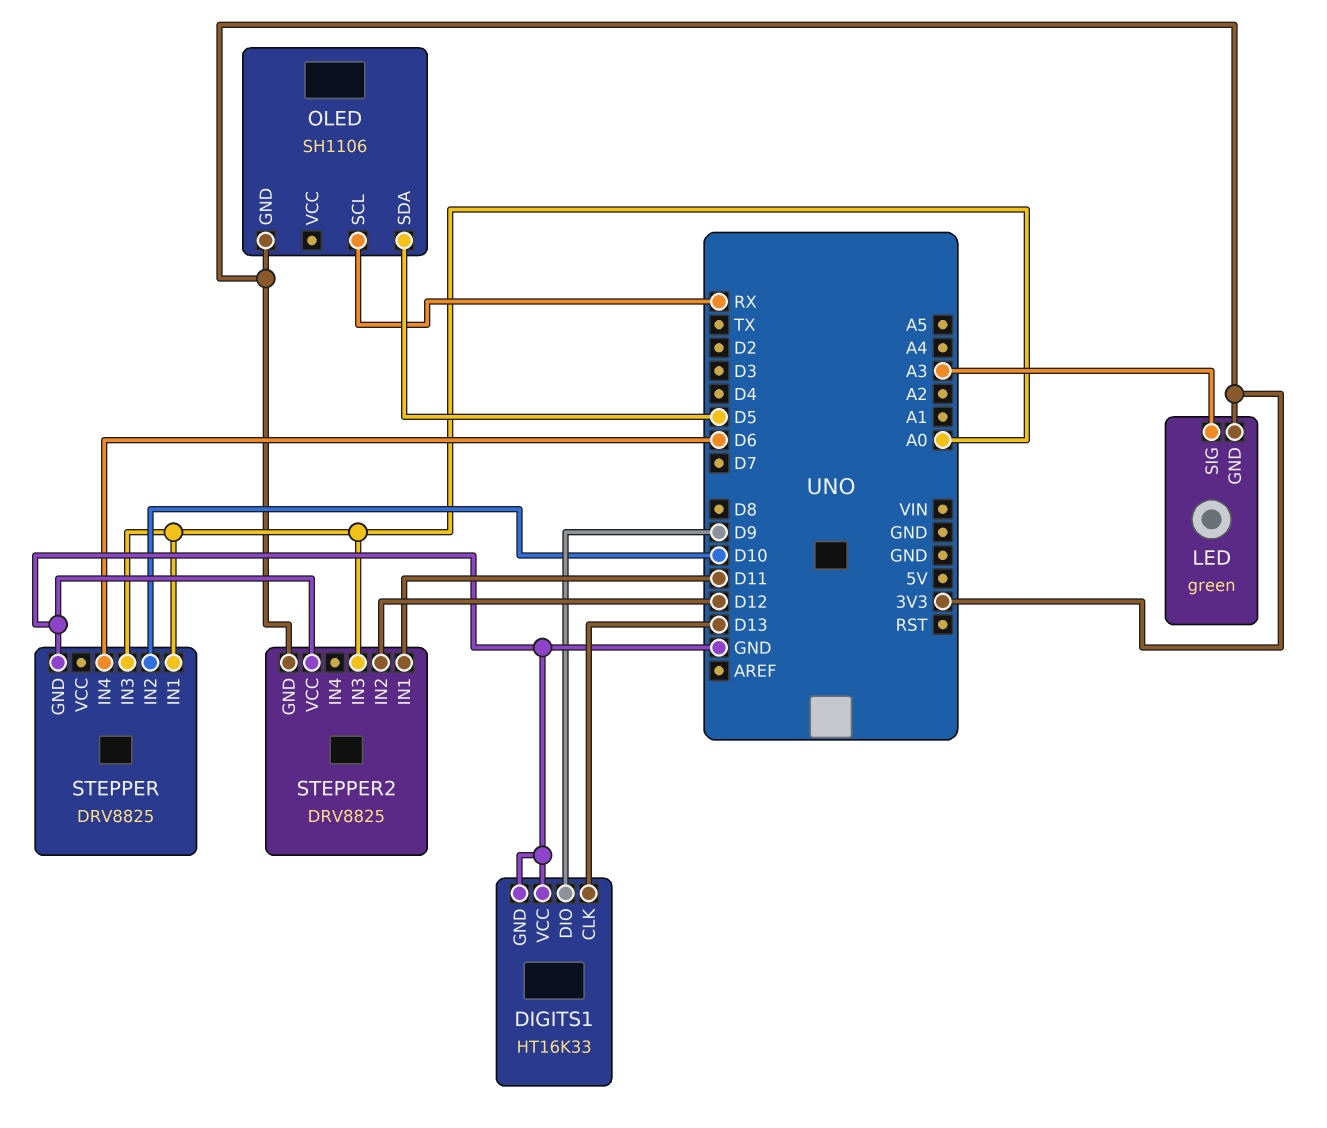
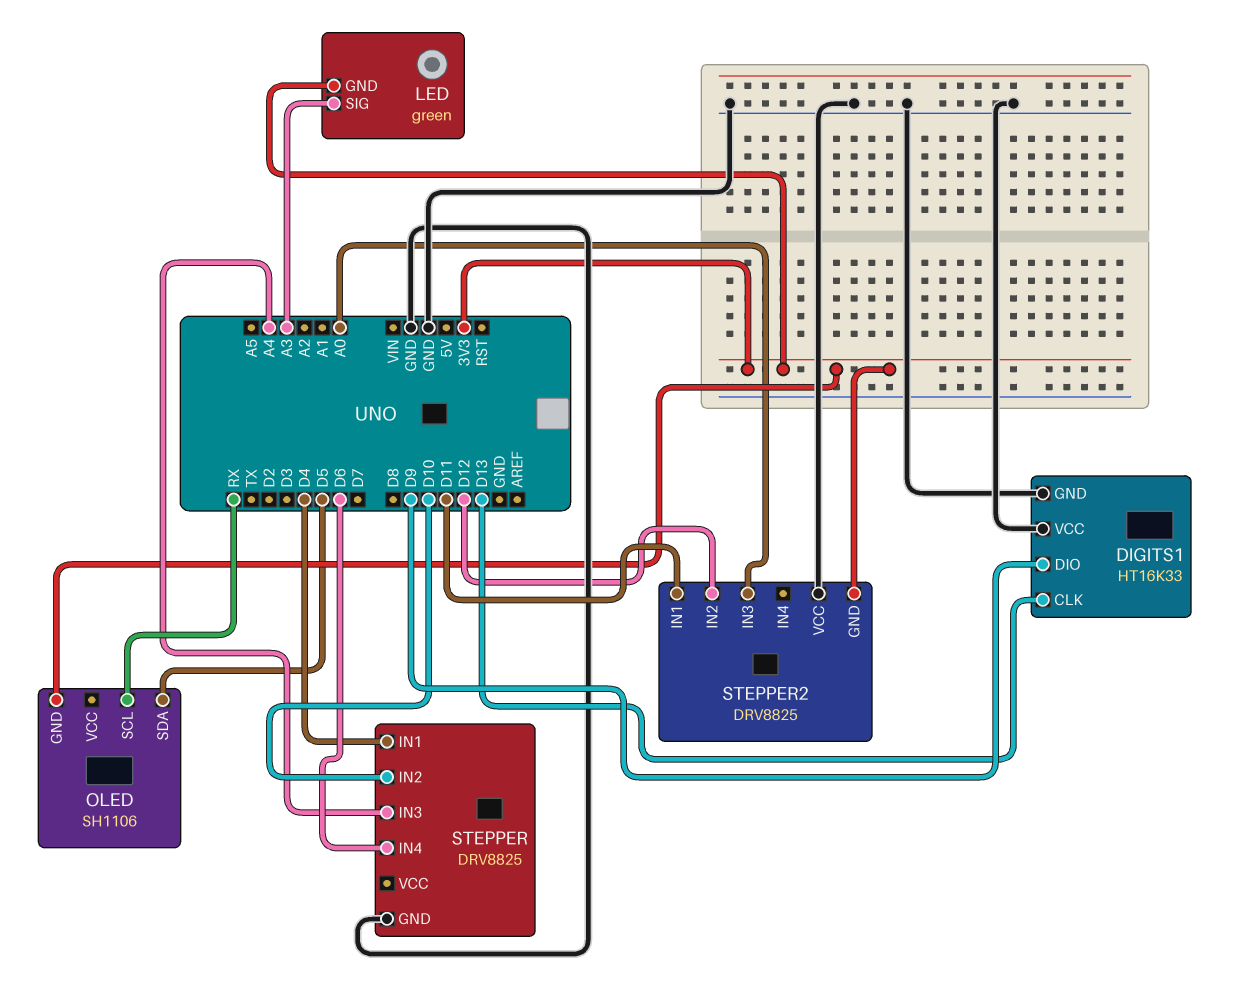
STEPPER pin IN1: A0 -> D4
STEPPER pin IN3: A0 -> A4

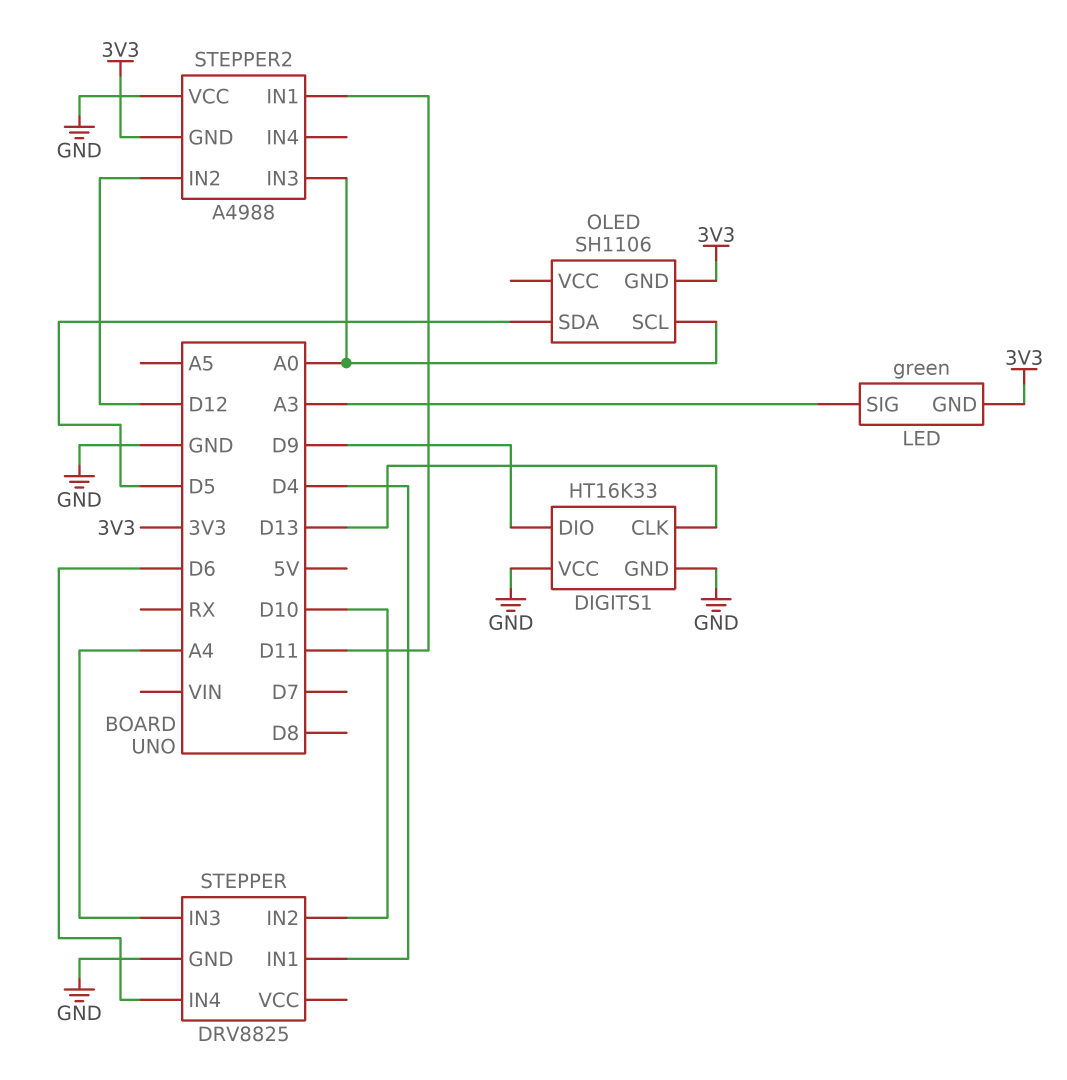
OLED pin SCL: RX -> A0
STEPPER2: DRV8825 -> A4988

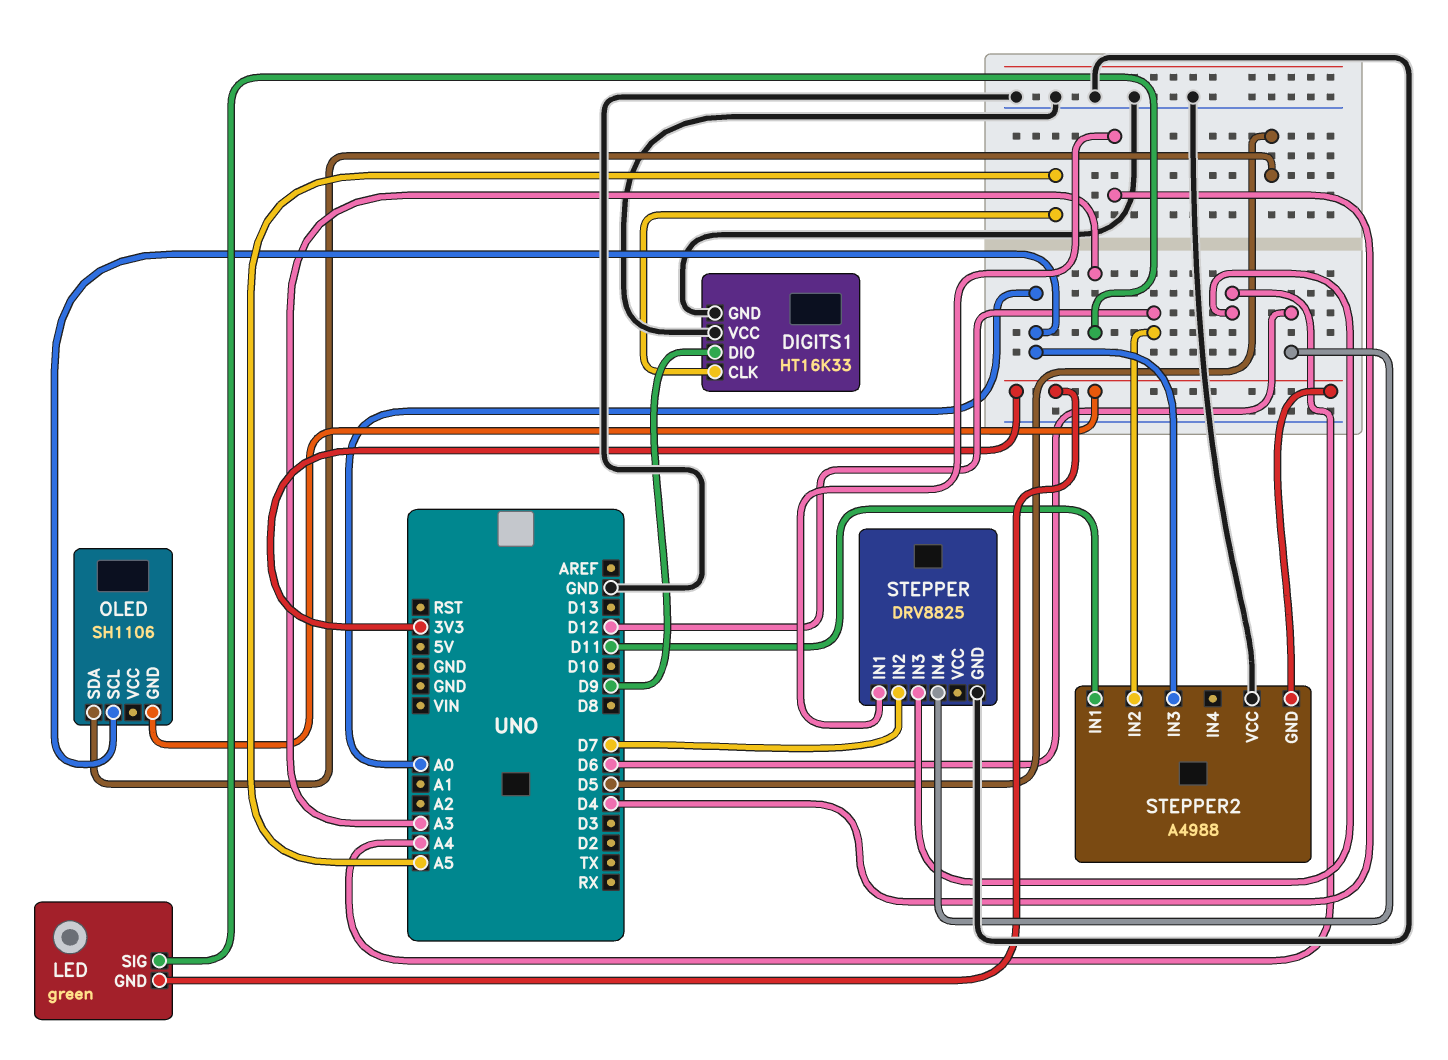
DIGITS1 pin CLK: D13 -> A5
STEPPER pin IN2: D10 -> D7

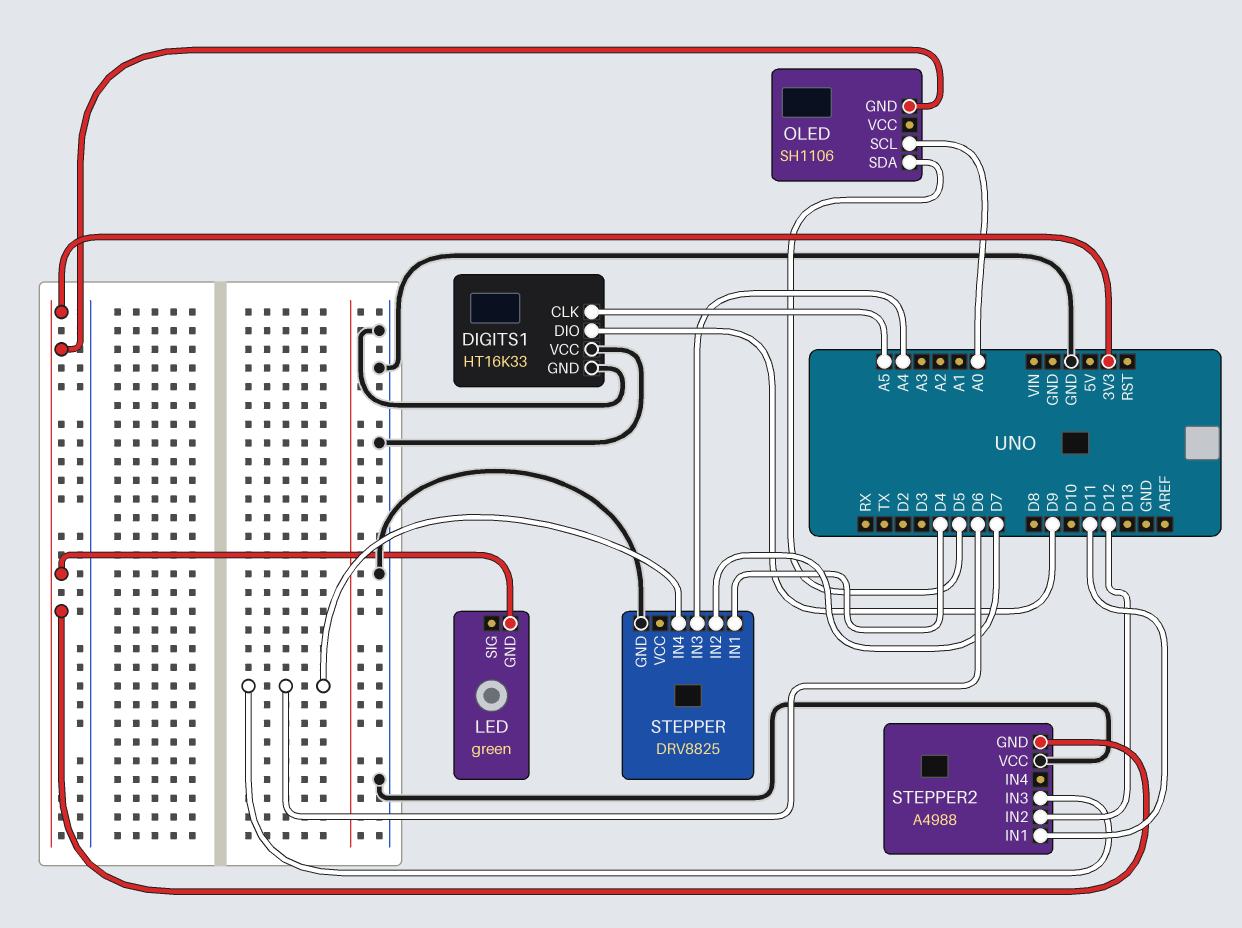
LED pin SIG: A3 -> none
STEPPER2 pin IN3: A0 -> D6

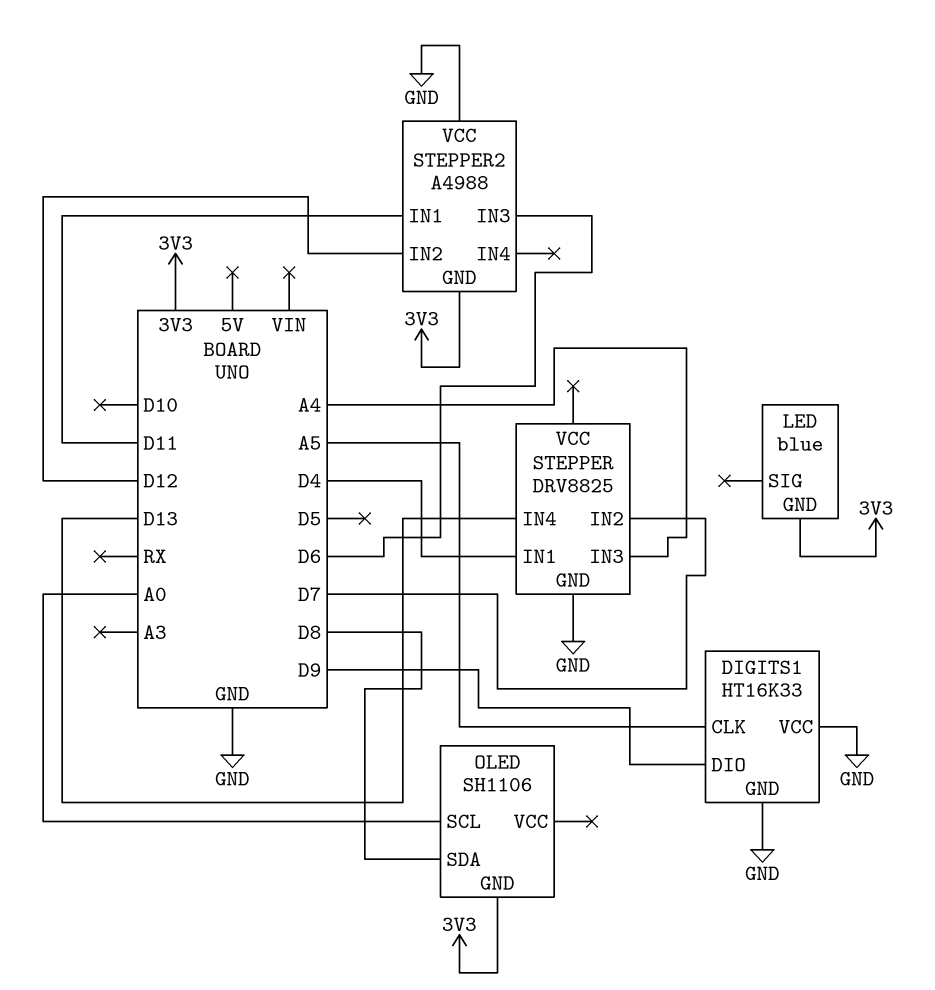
LED: green -> blue
OLED pin SDA: D5 -> D8
STEPPER pin IN4: D6 -> D13

